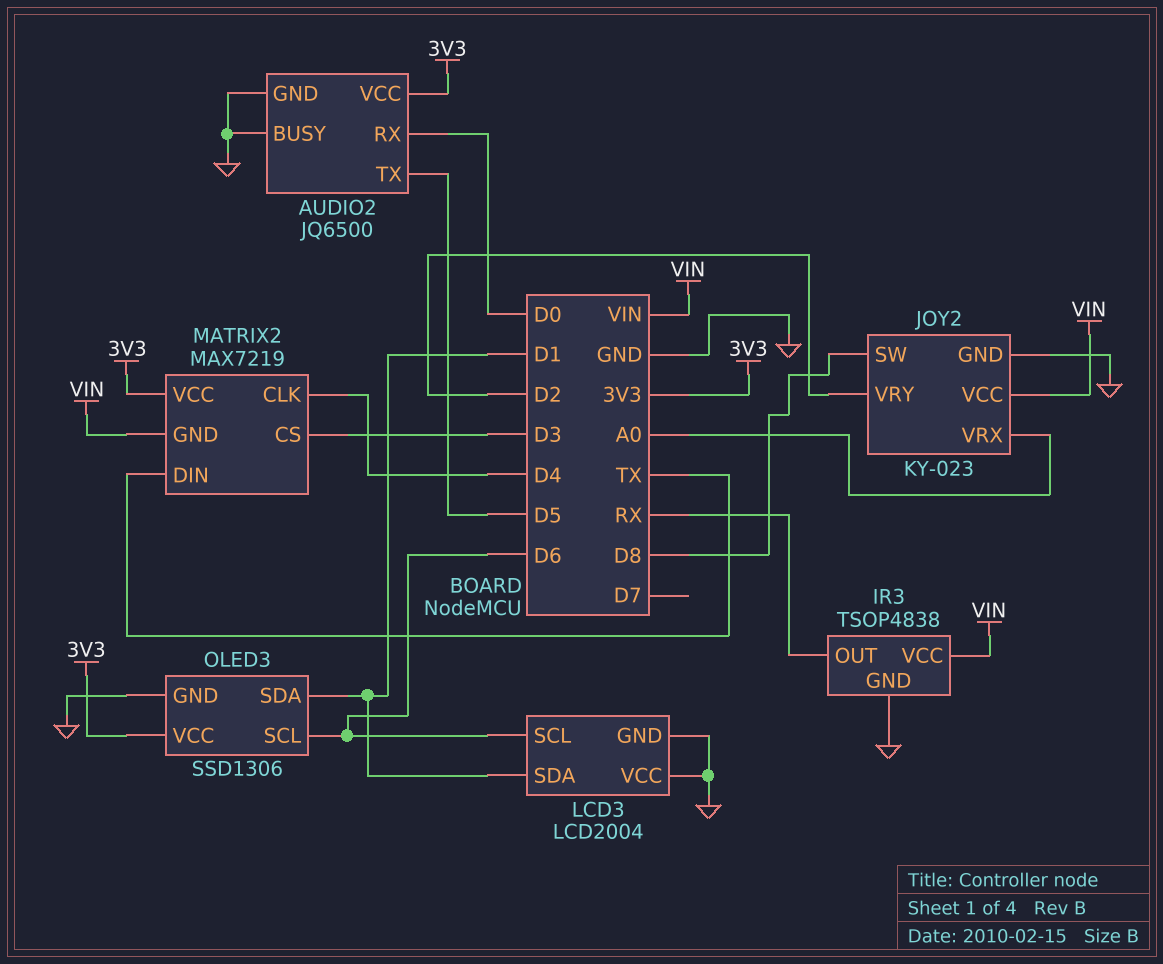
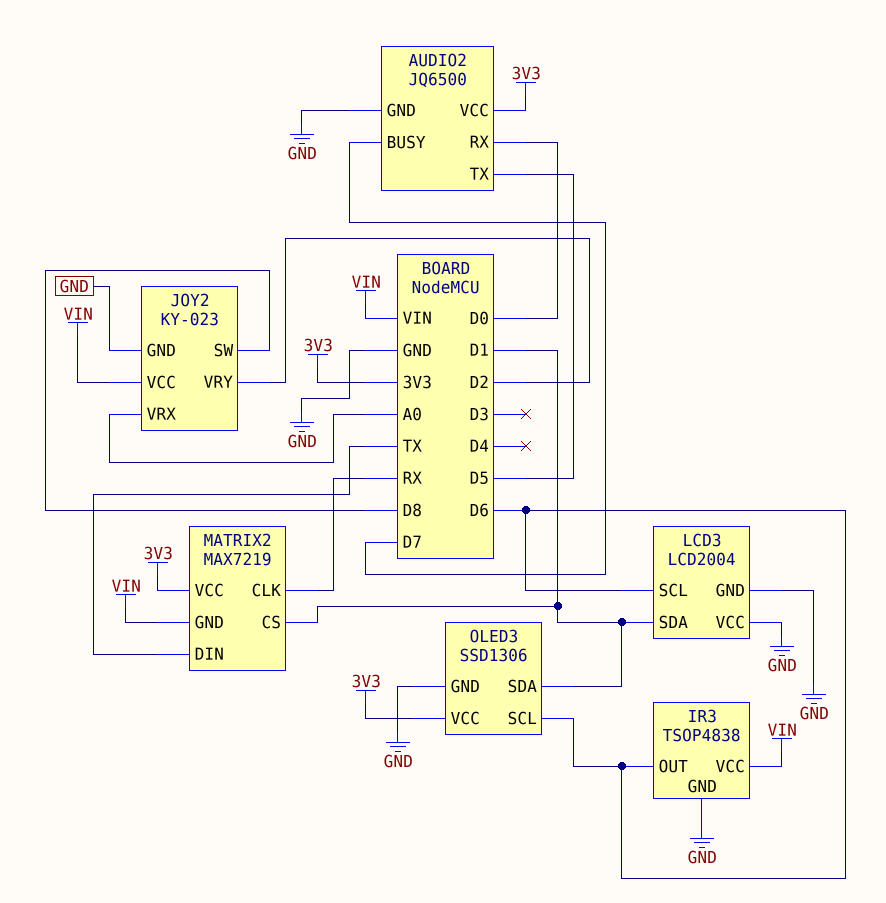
AUDIO2 pin BUSY: GND -> D7
IR3 pin OUT: RX -> D6
MATRIX2 pin CLK: D4 -> RX
MATRIX2 pin CS: D3 -> D1

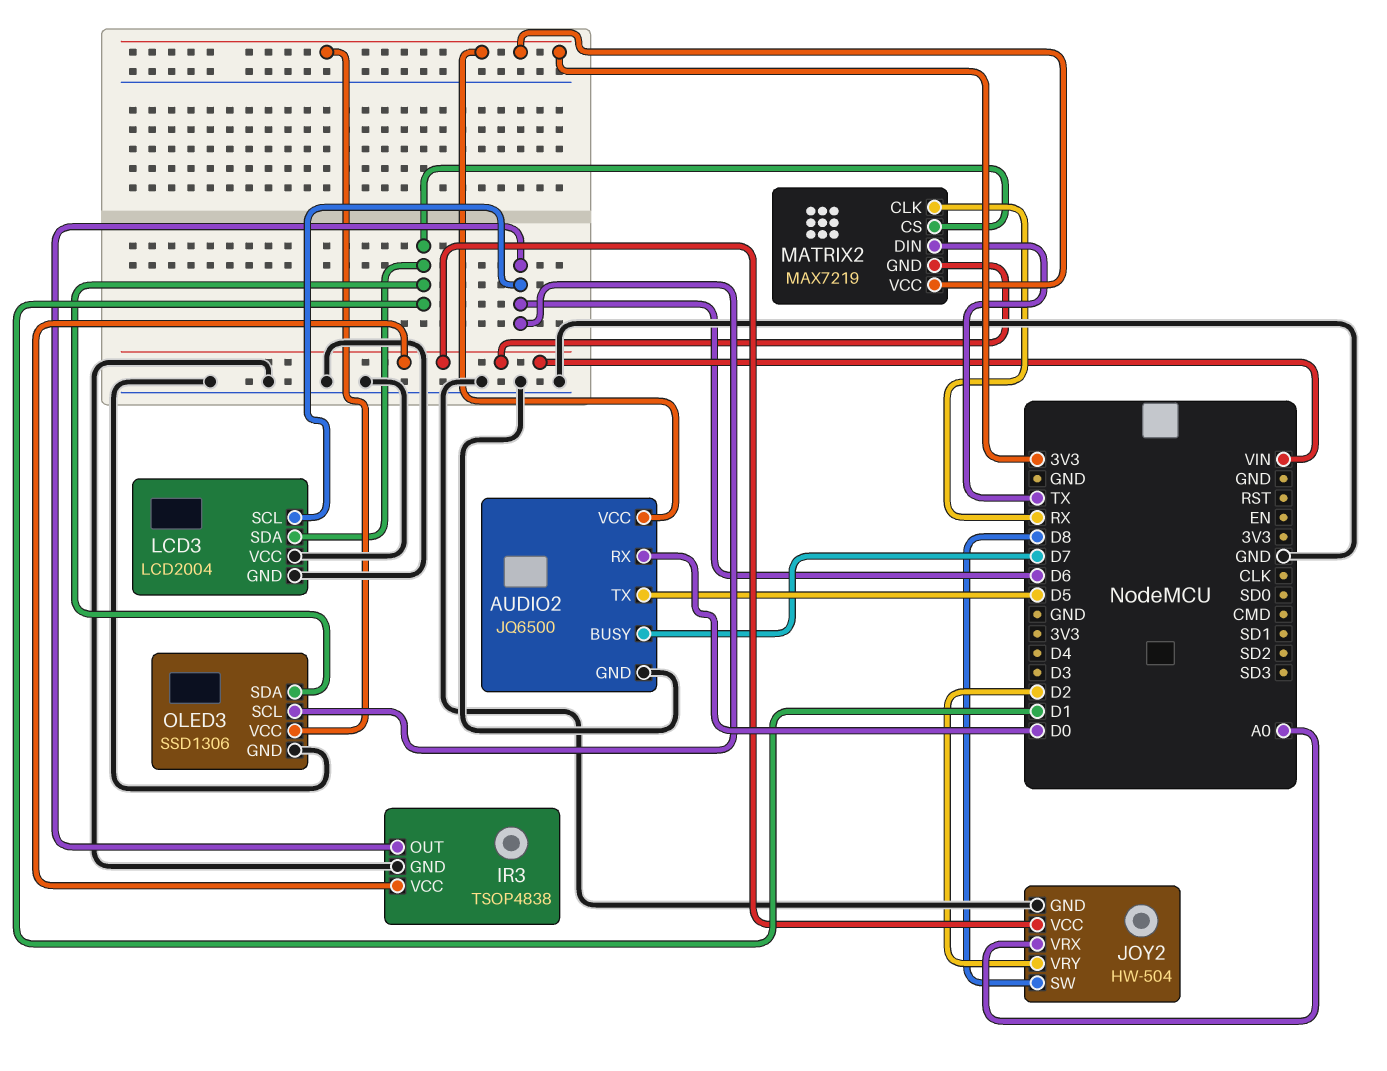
JOY2: KY-023 -> HW-504

